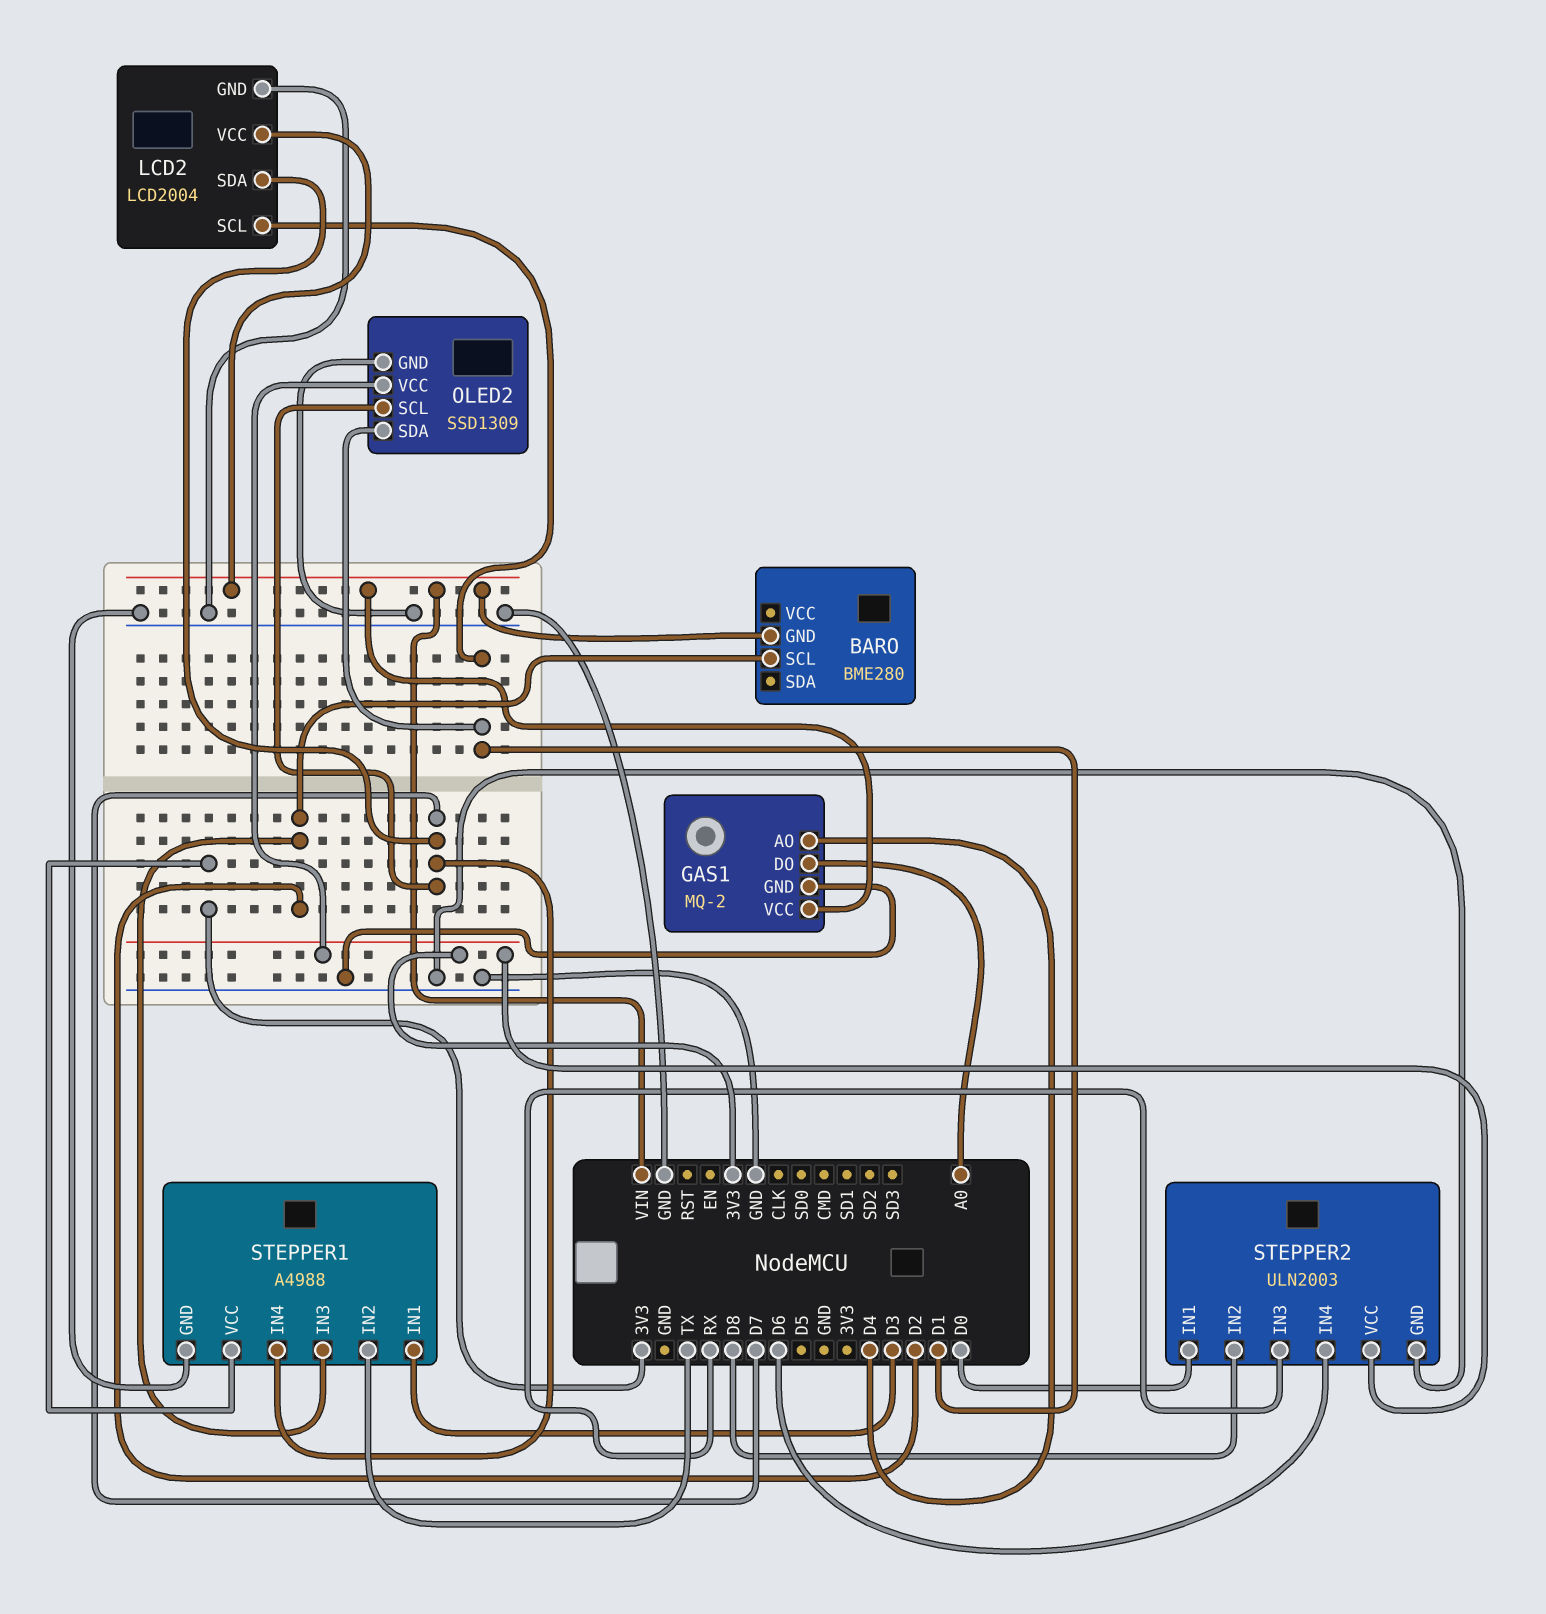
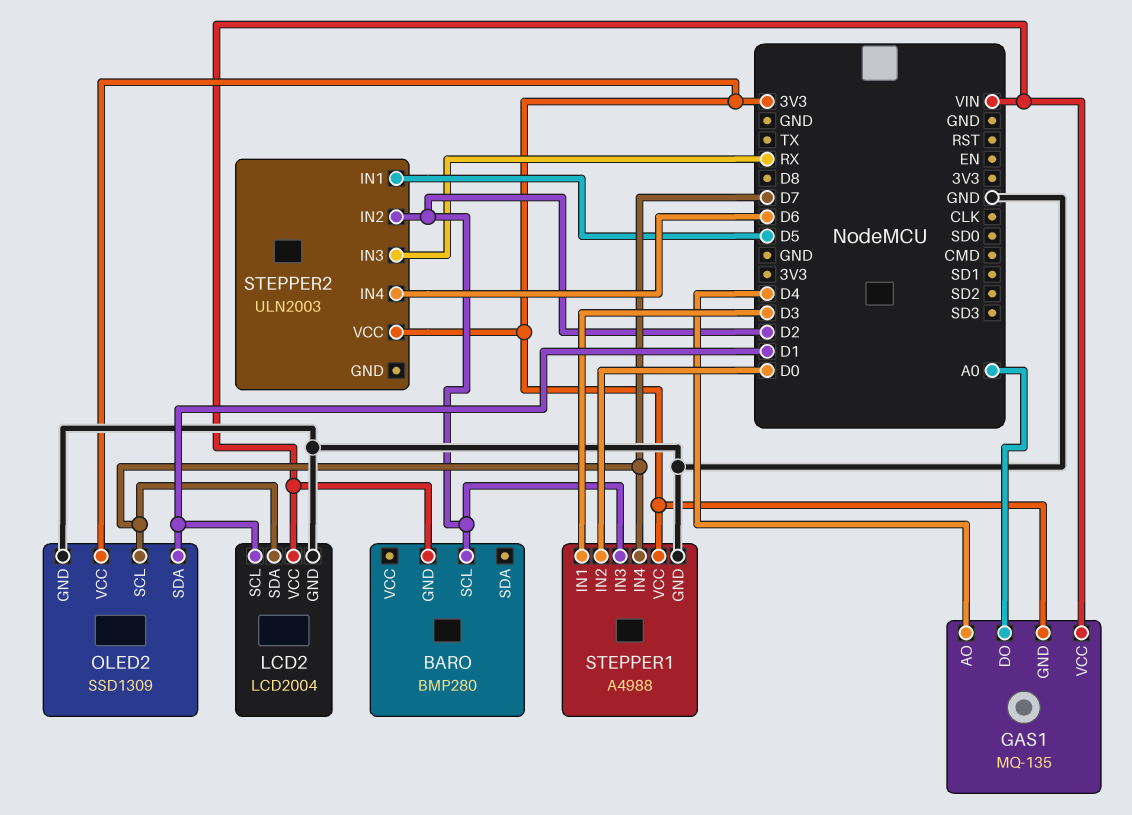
BARO: BME280 -> BMP280
GAS1: MQ-2 -> MQ-135
GAS1 pin GND: GND -> 3V3
STEPPER1 pin IN2: TX -> D0
STEPPER2 pin GND: GND -> none
STEPPER2 pin IN1: D0 -> D5
STEPPER2 pin IN2: D8 -> D2

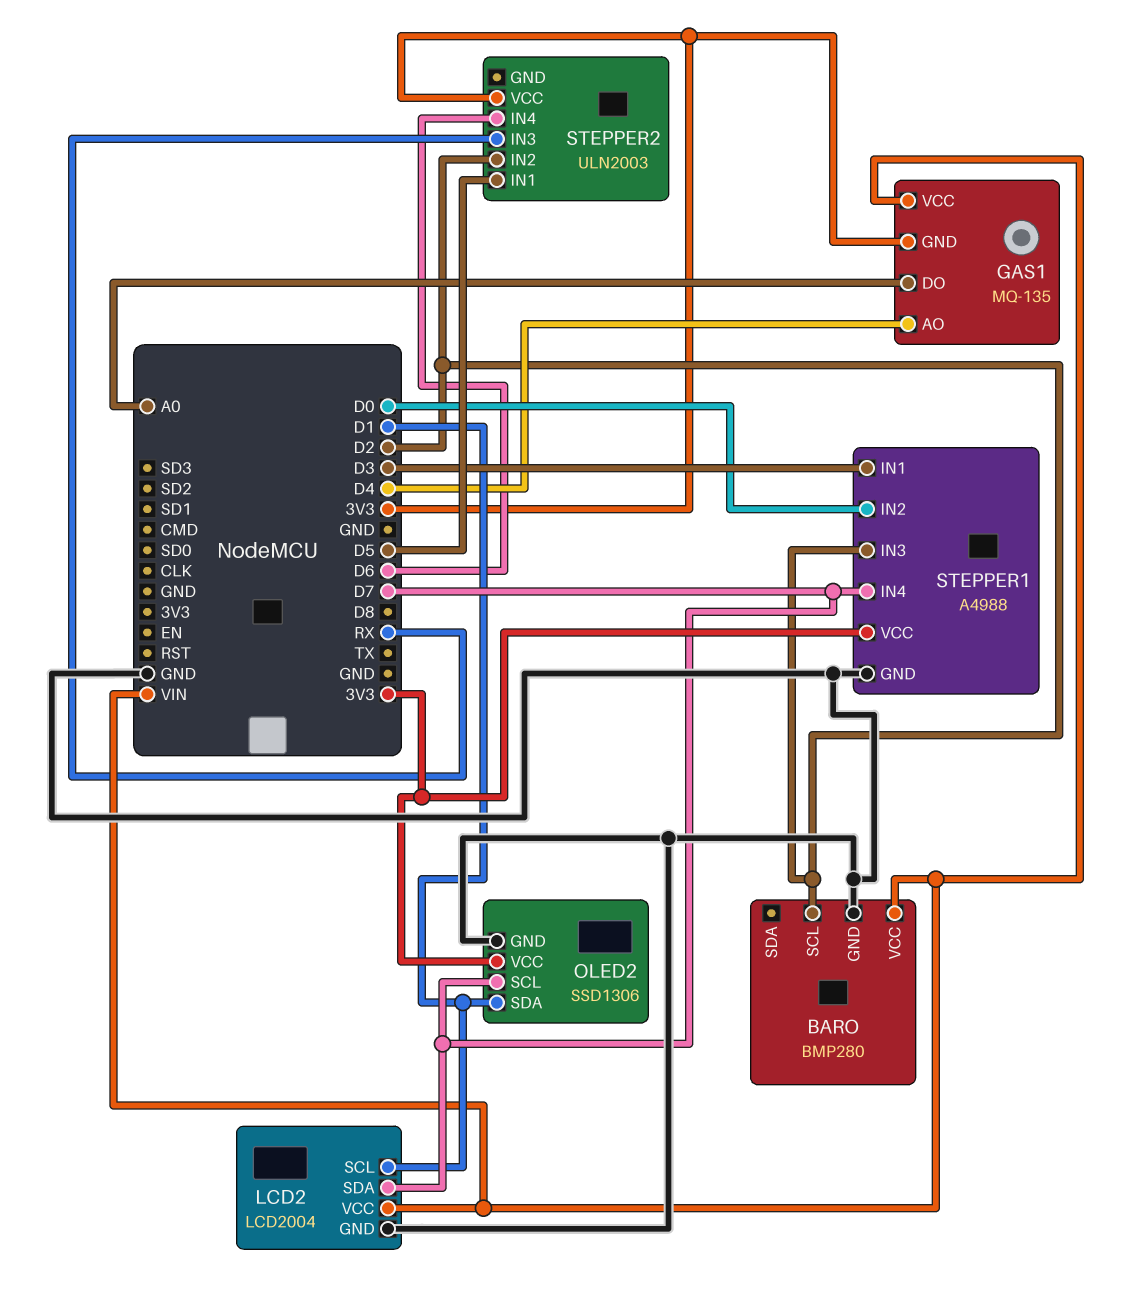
BARO pin GND: VIN -> GND
BARO pin VCC: none -> VIN
OLED2: SSD1309 -> SSD1306

